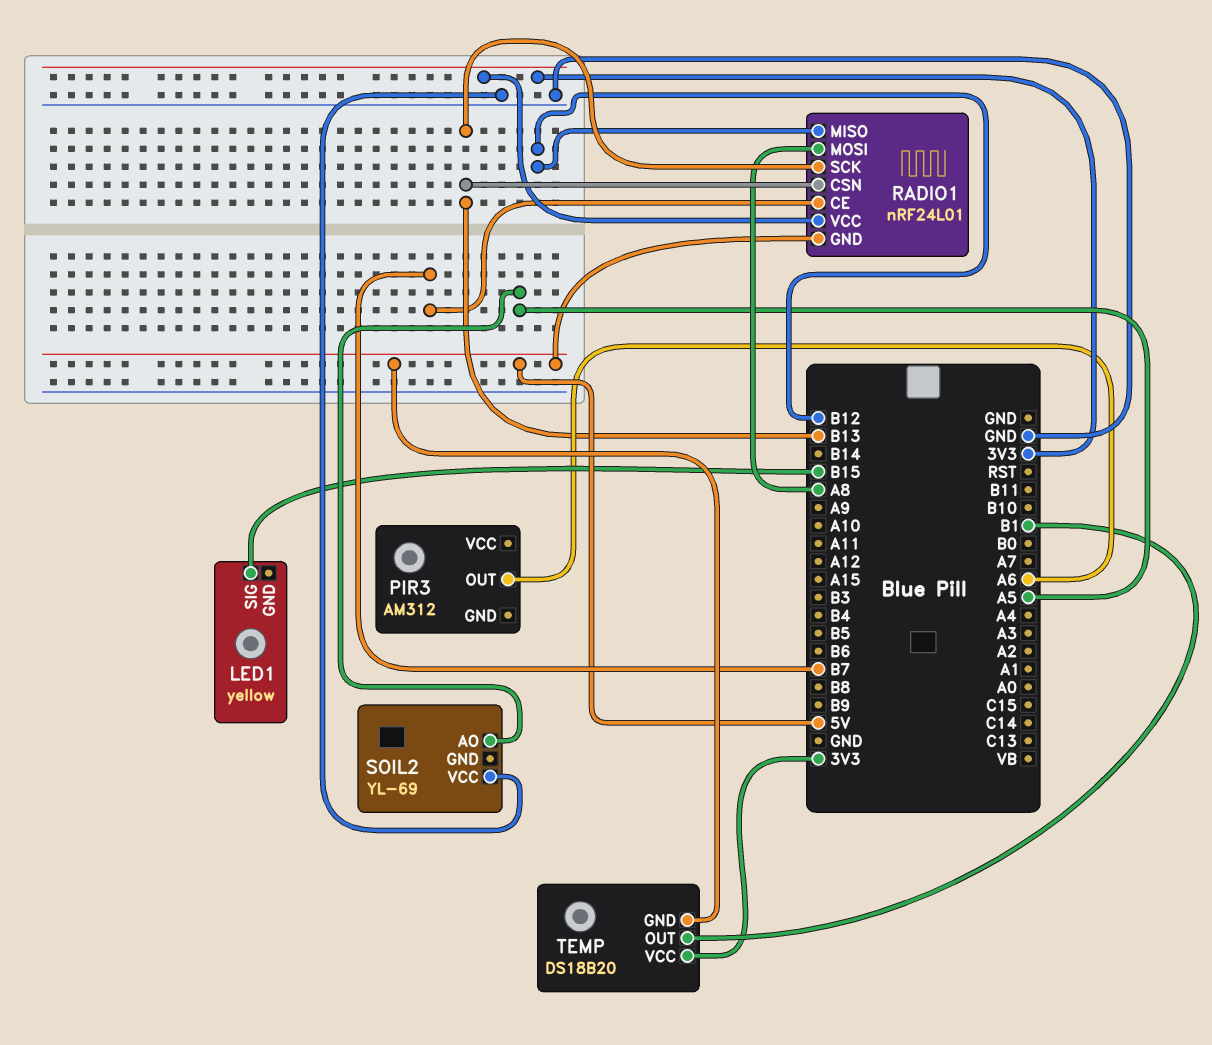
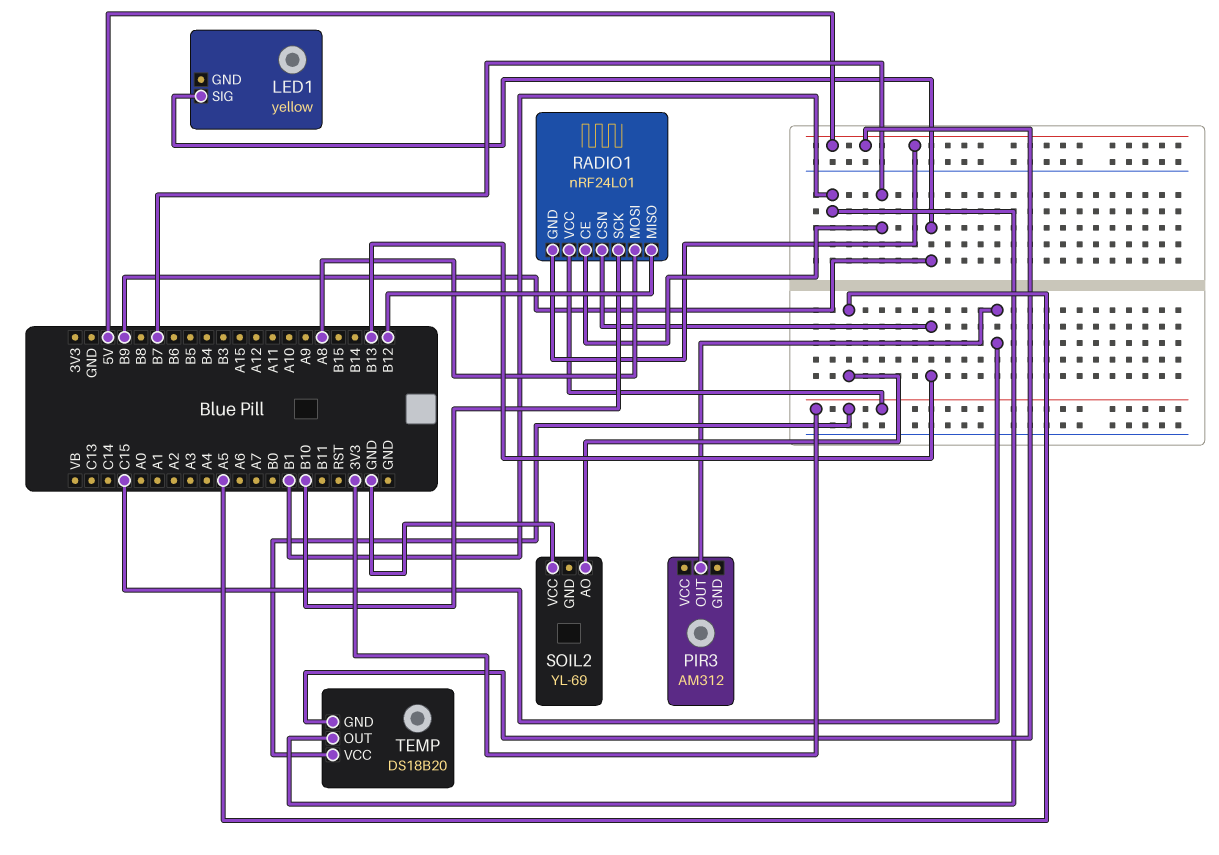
LED1 pin SIG: B15 -> B9
PIR3 pin OUT: A6 -> C15
RADIO1 pin SCK: B13 -> B10

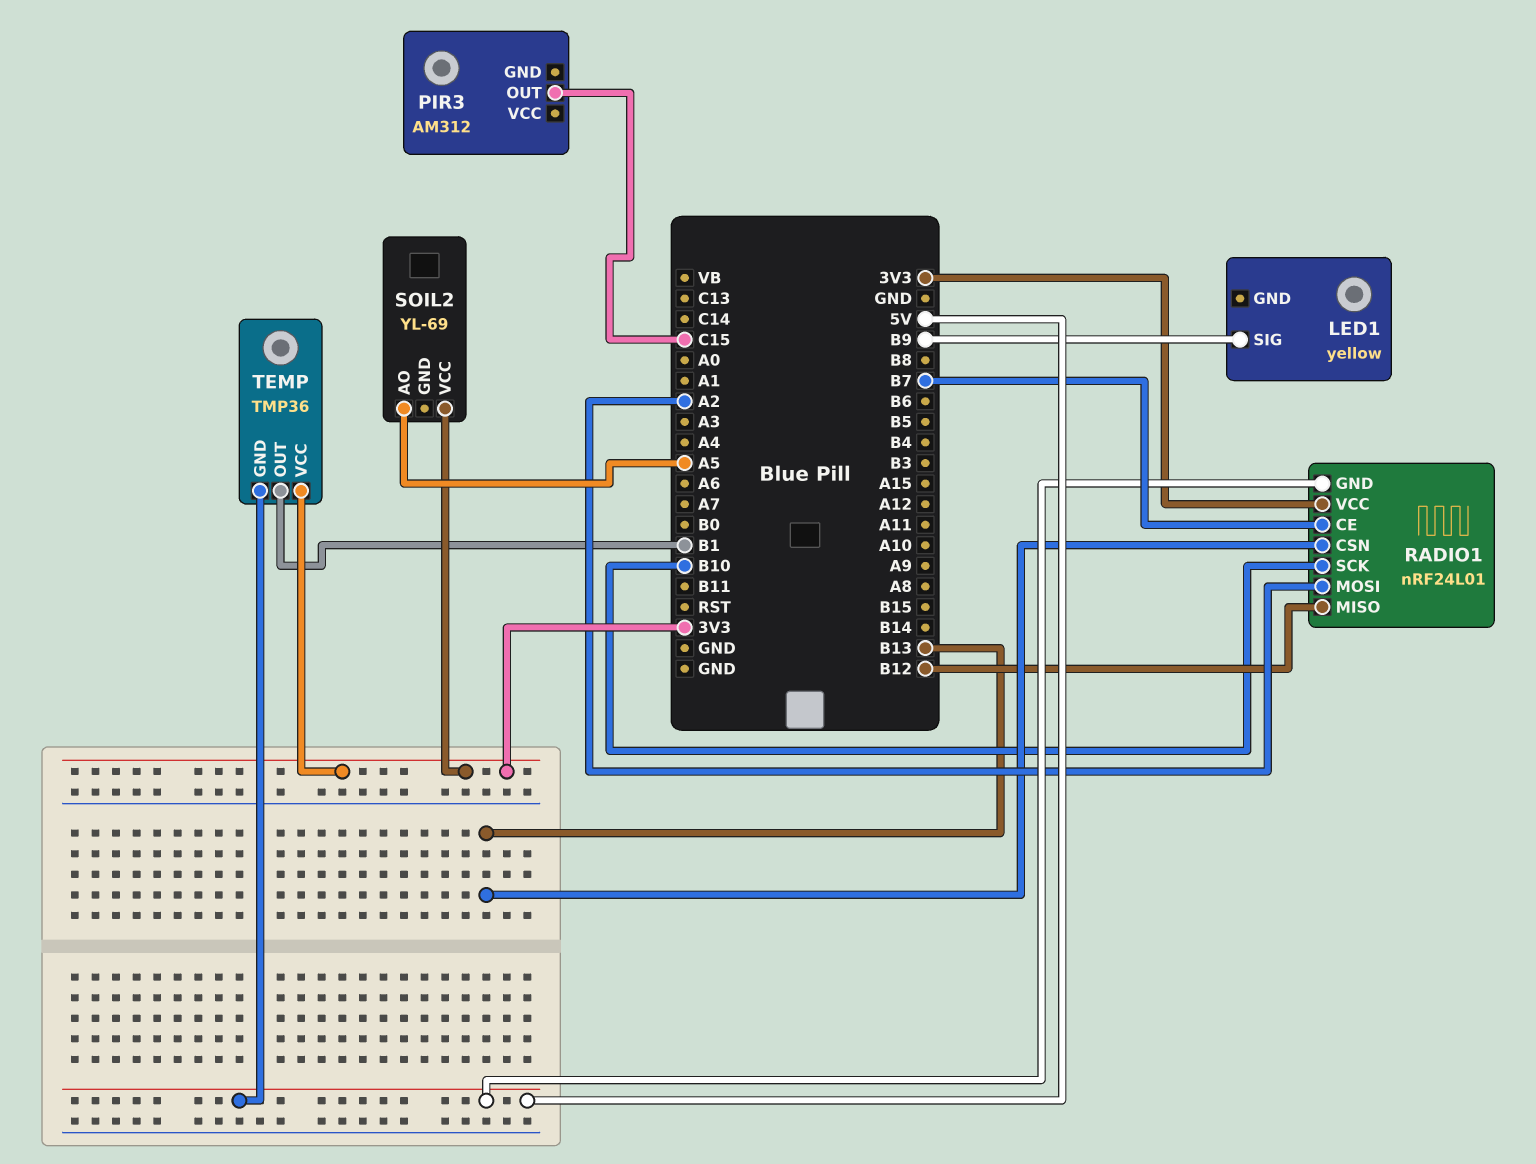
RADIO1 pin MOSI: A8 -> A2
SOIL2 pin VCC: GND -> 3V3
TEMP: DS18B20 -> TMP36

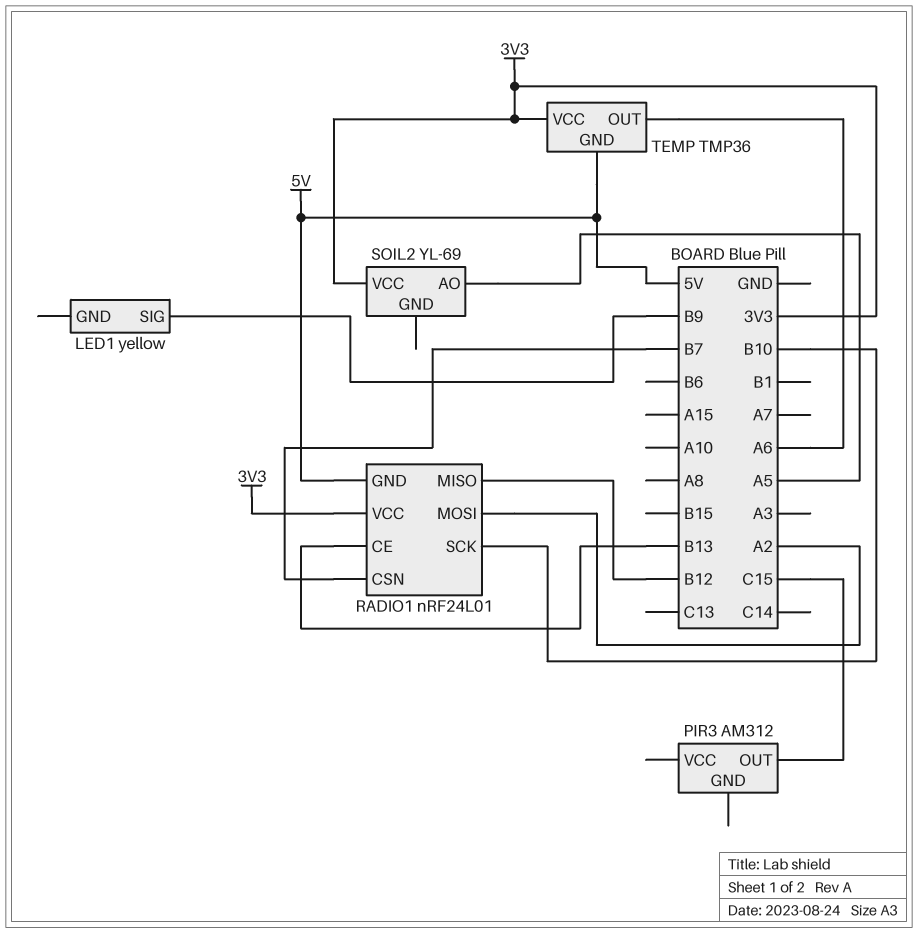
RADIO1 pin CE: B7 -> B13
RADIO1 pin CSN: B13 -> B7
TEMP pin OUT: B1 -> A6

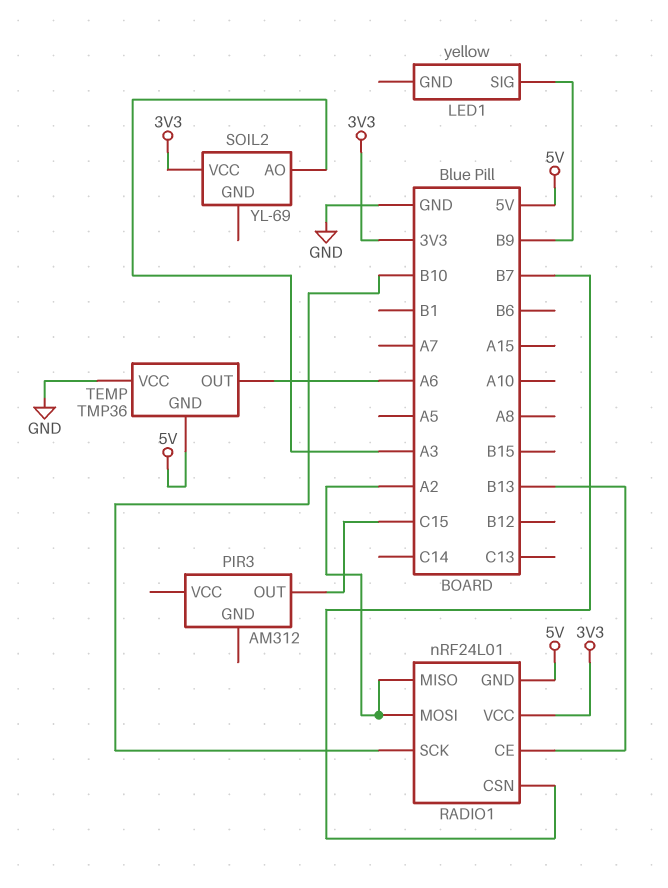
RADIO1 pin MISO: B12 -> A2
SOIL2 pin AO: A5 -> A3
TEMP pin VCC: 3V3 -> GND

